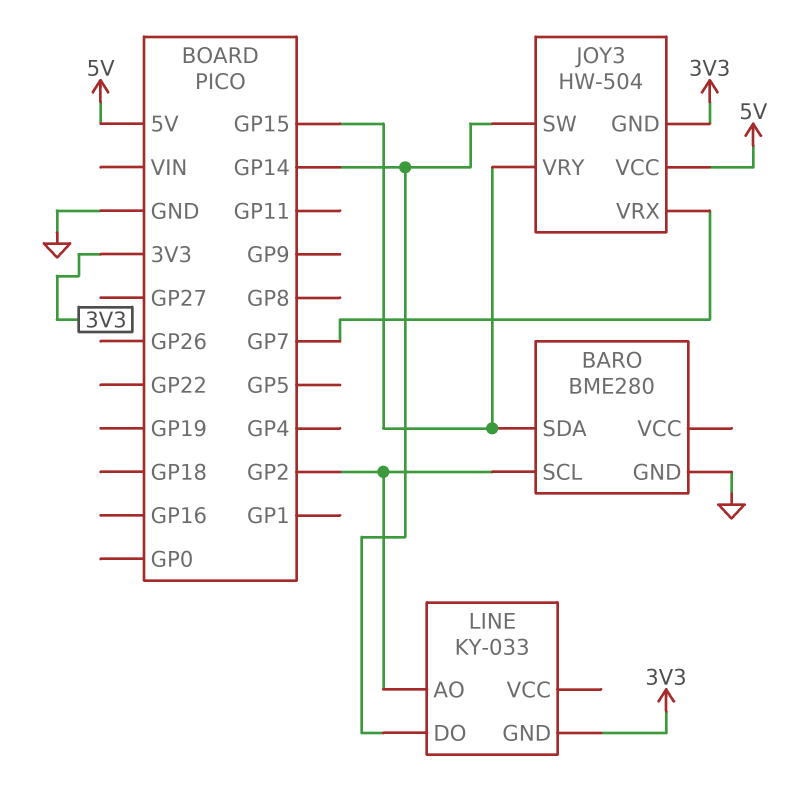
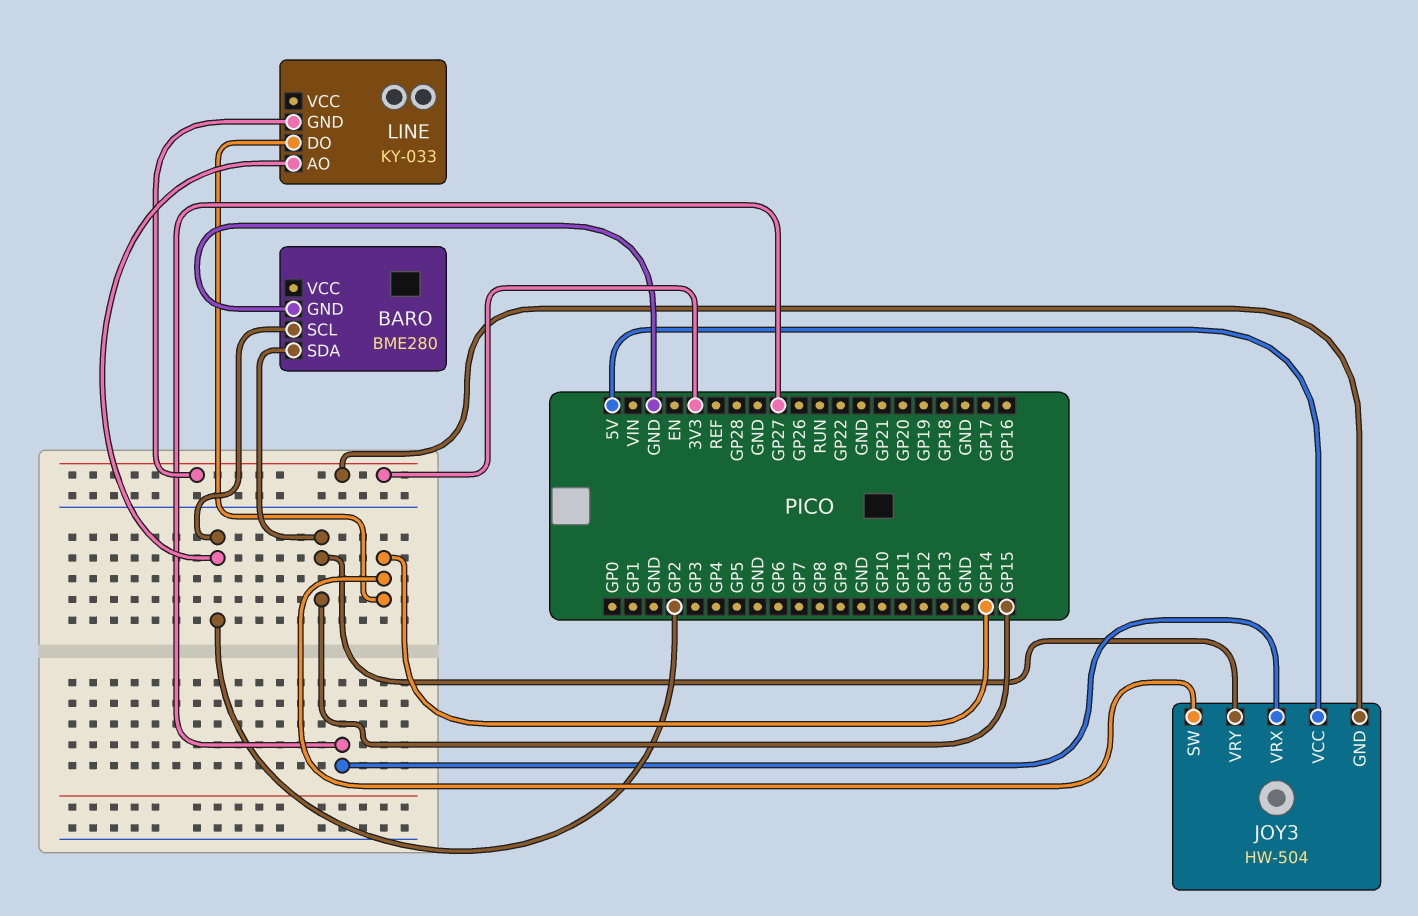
JOY3 pin VRX: GP7 -> GP27

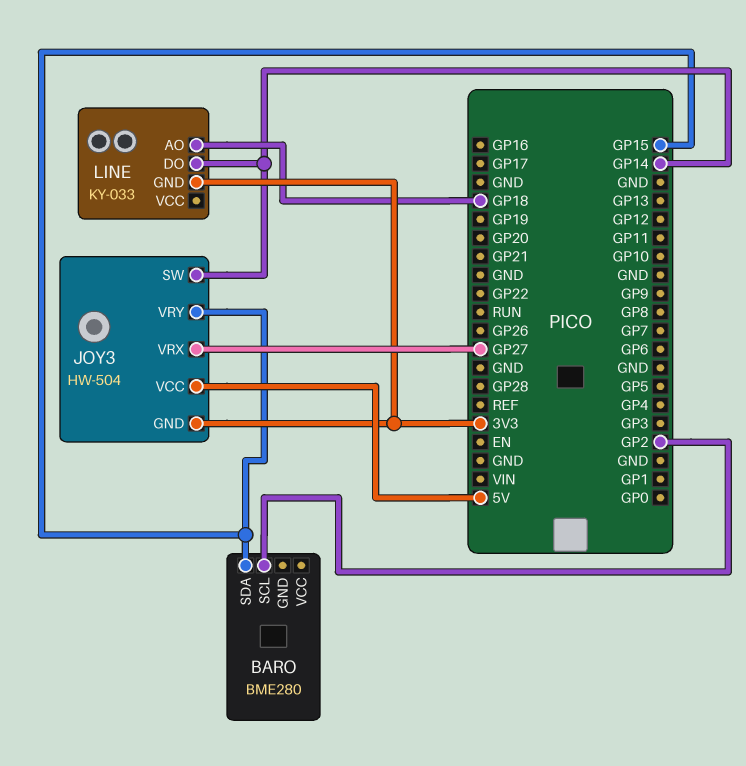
BARO pin GND: GND -> none
LINE pin AO: GP2 -> GP18

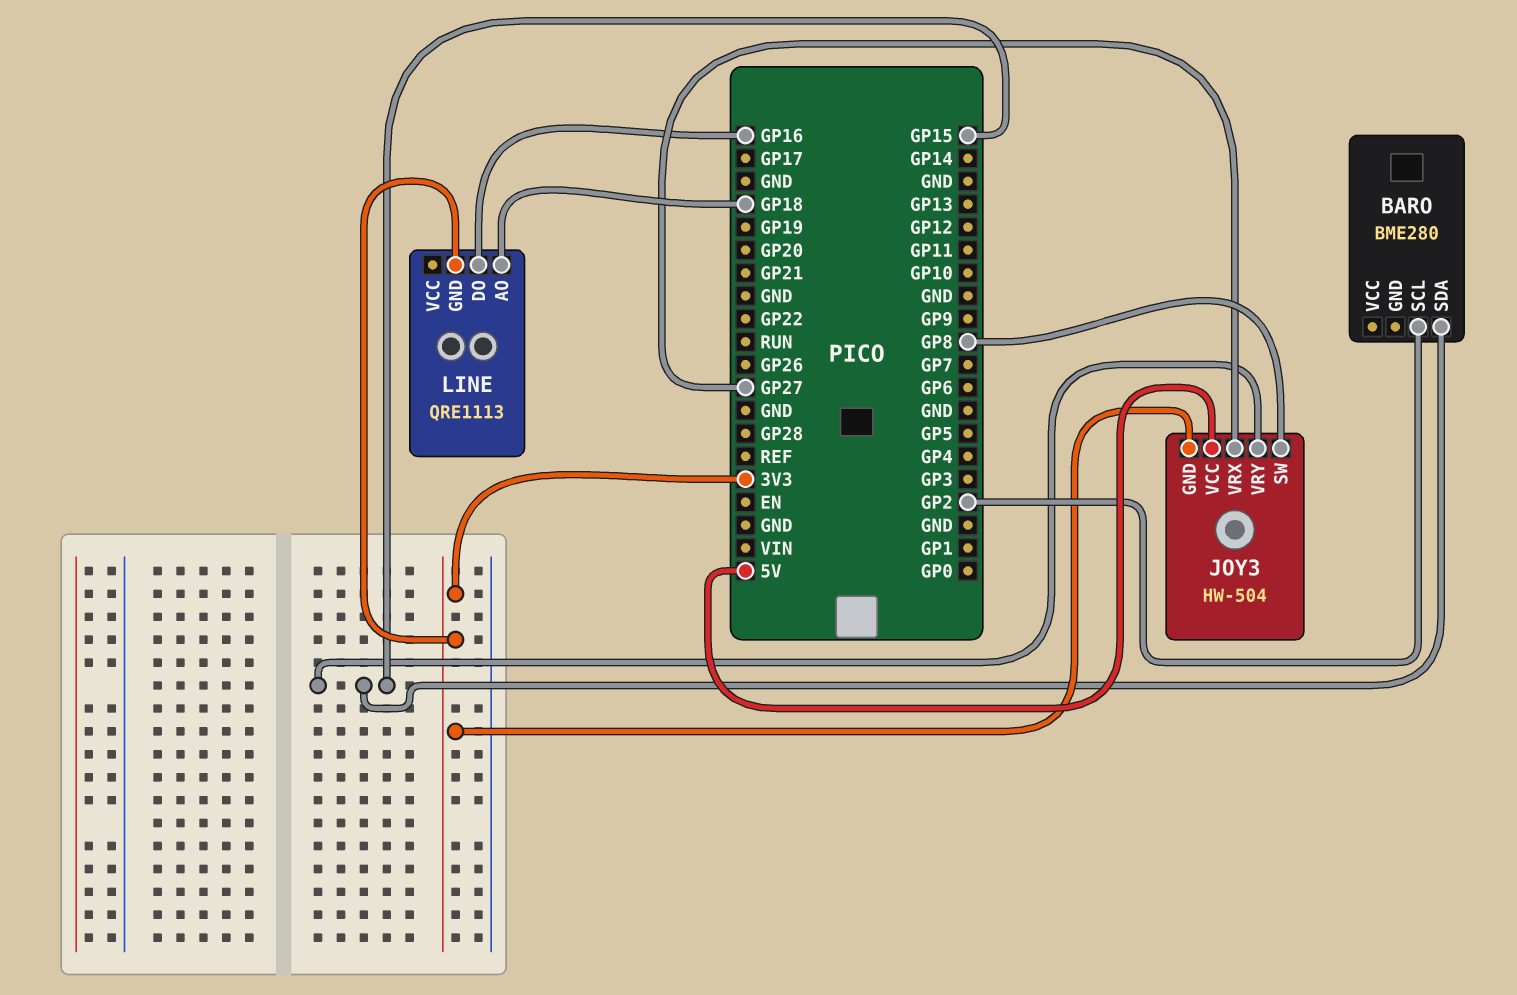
JOY3 pin SW: GP14 -> GP8
LINE: KY-033 -> QRE1113
LINE pin DO: GP14 -> GP16

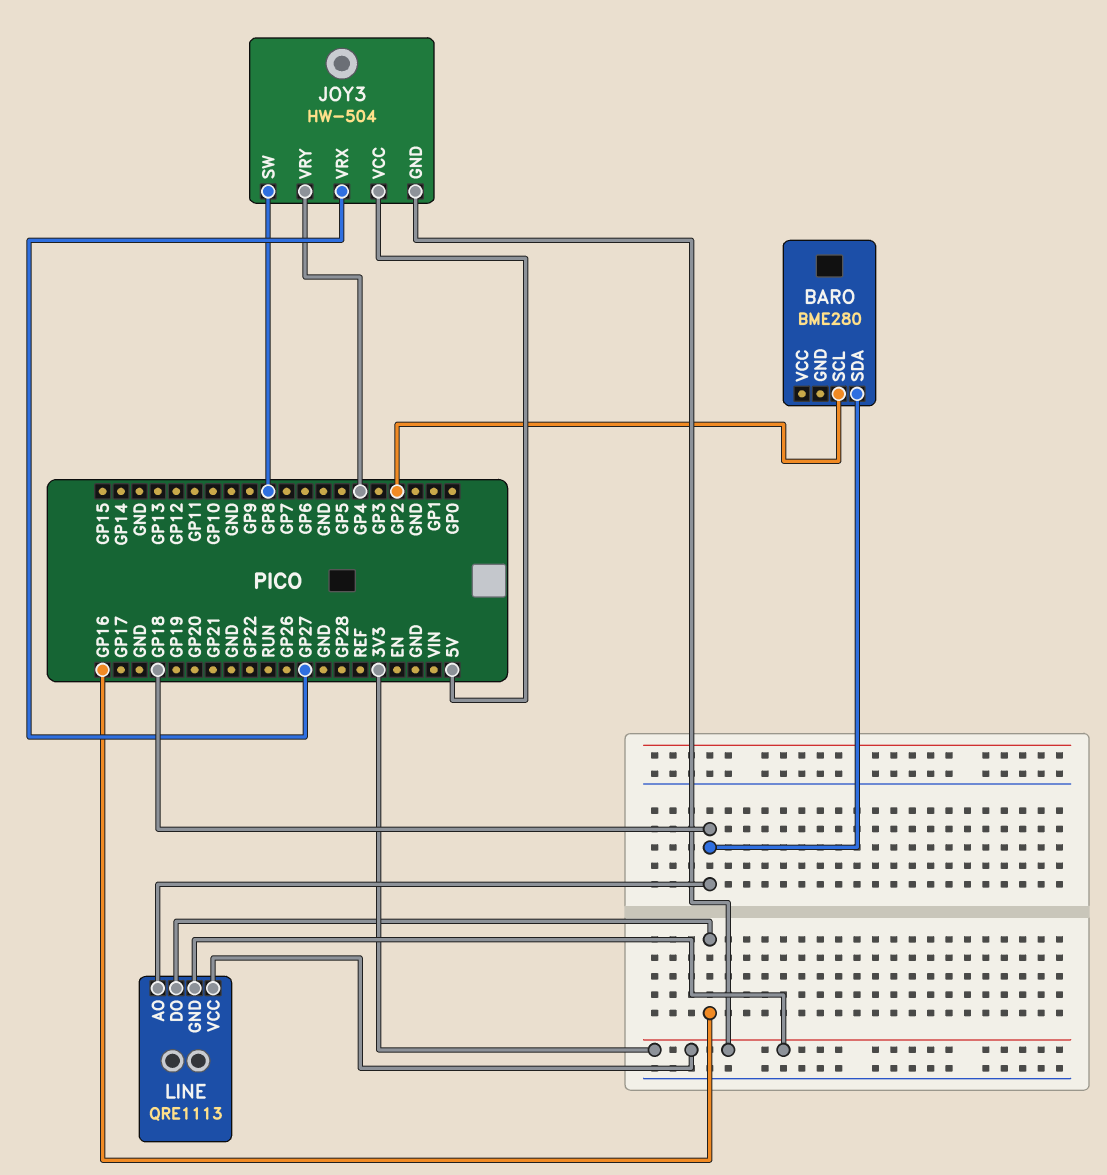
BARO pin SDA: GP15 -> GP18
JOY3 pin VRY: GP15 -> GP4
LINE pin VCC: none -> 3V3

